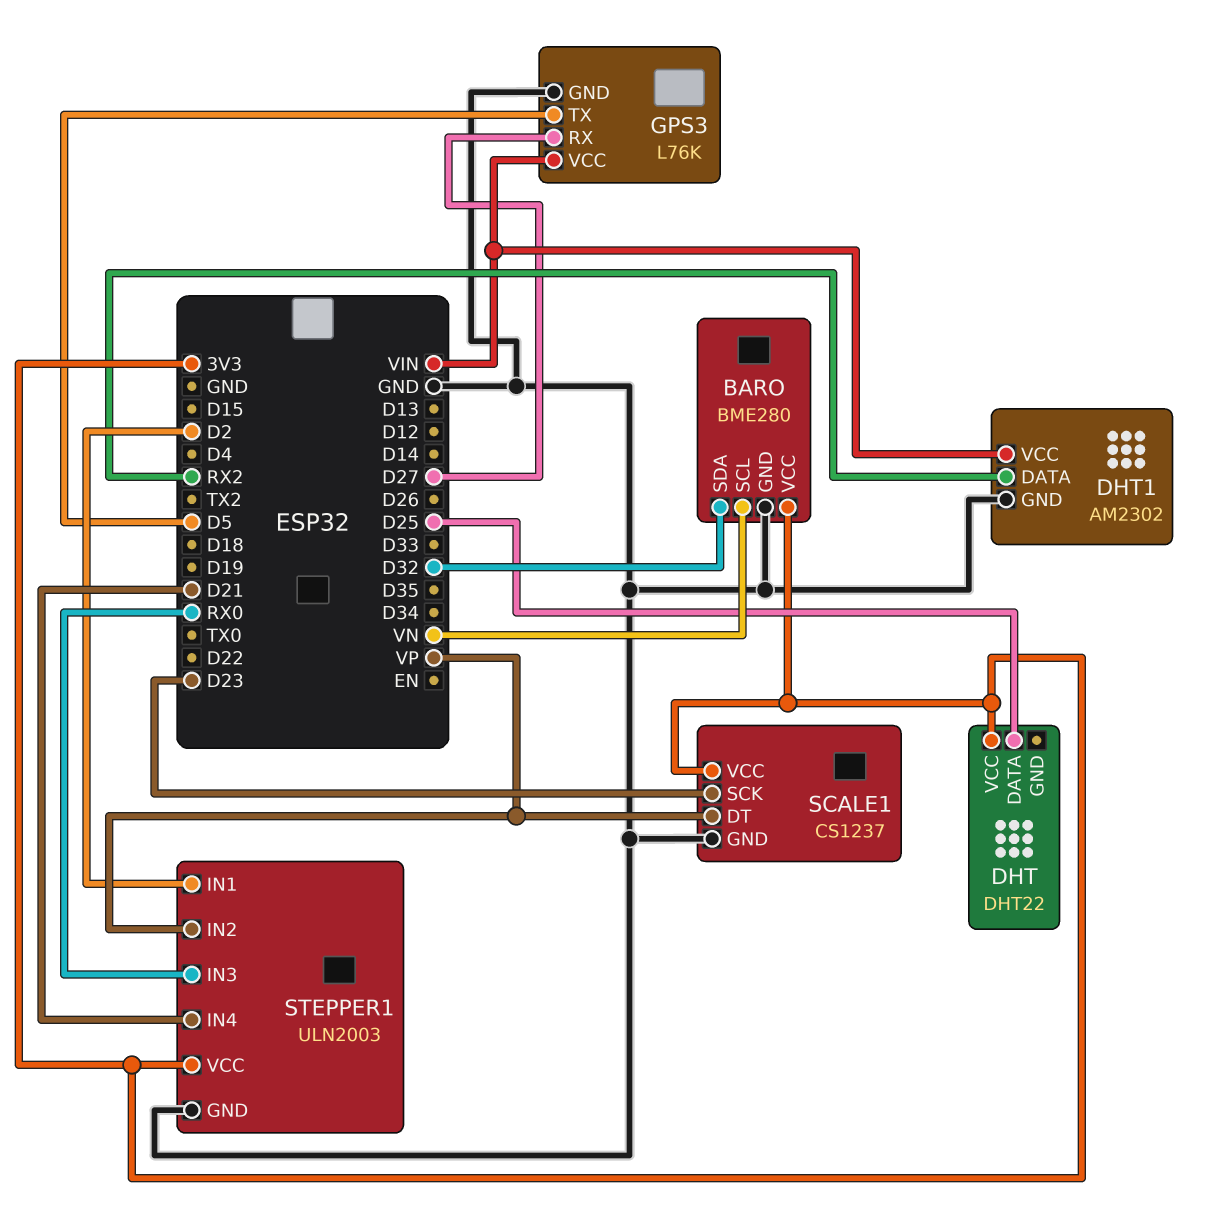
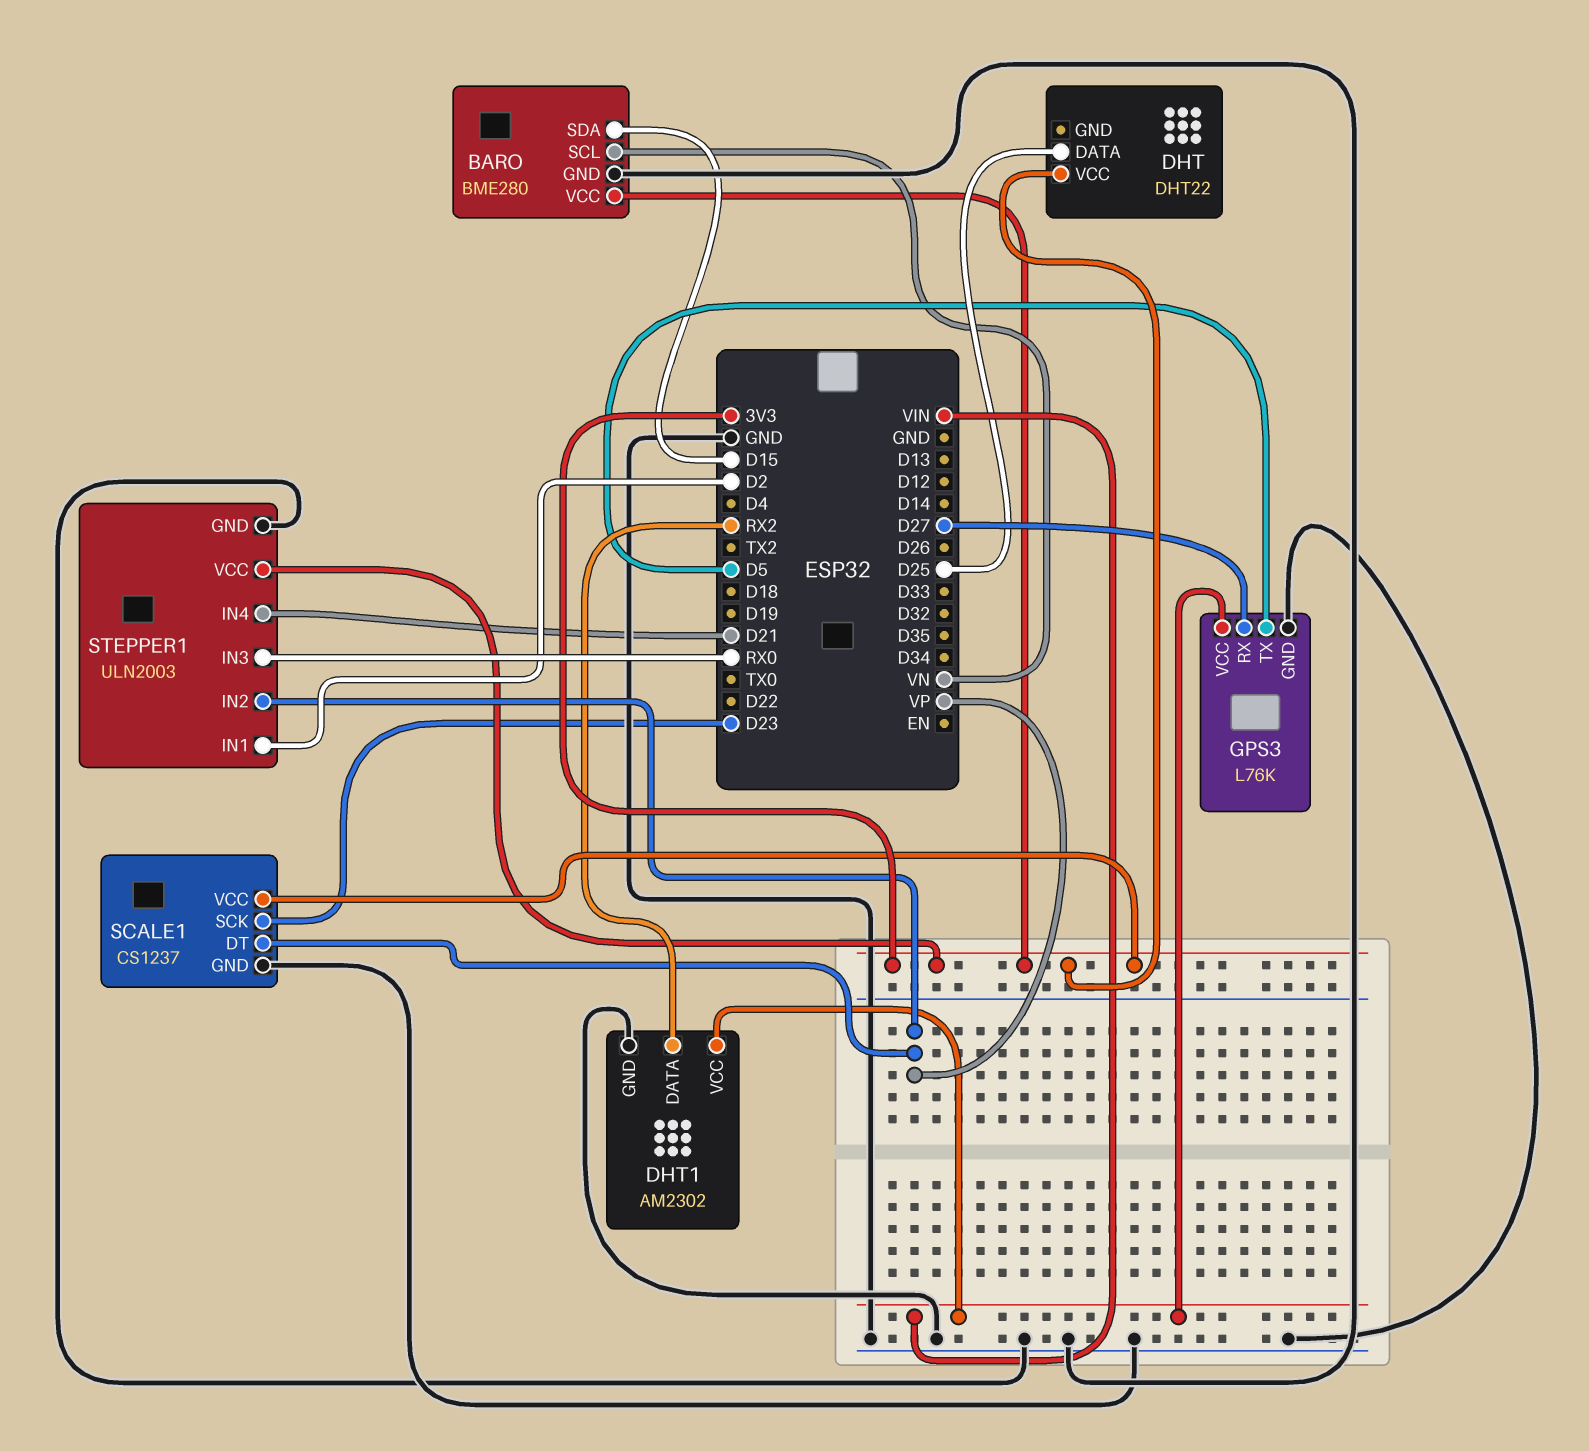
BARO pin SDA: D32 -> D15

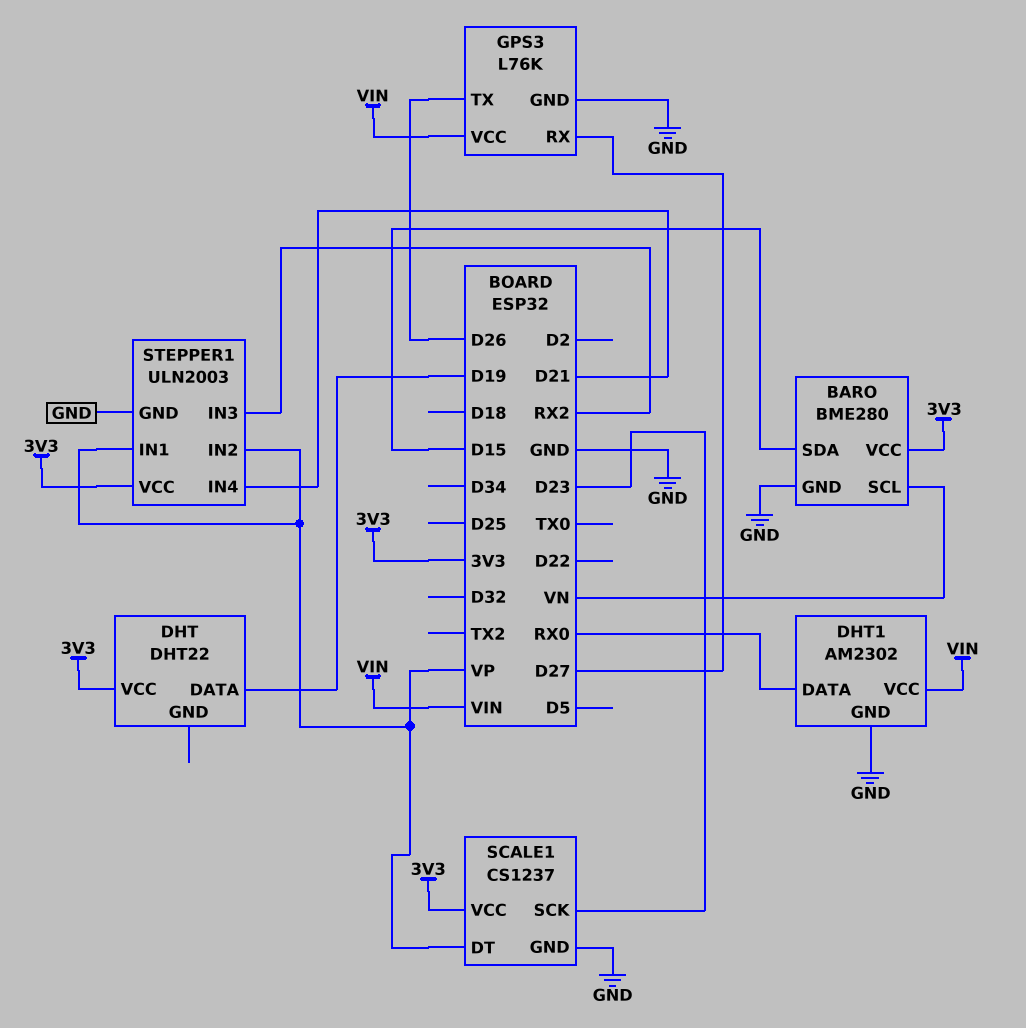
DHT pin DATA: D25 -> D19
DHT1 pin DATA: RX2 -> RX0
GPS3 pin TX: D5 -> D26
STEPPER1 pin IN1: D2 -> VP
STEPPER1 pin IN3: RX0 -> RX2

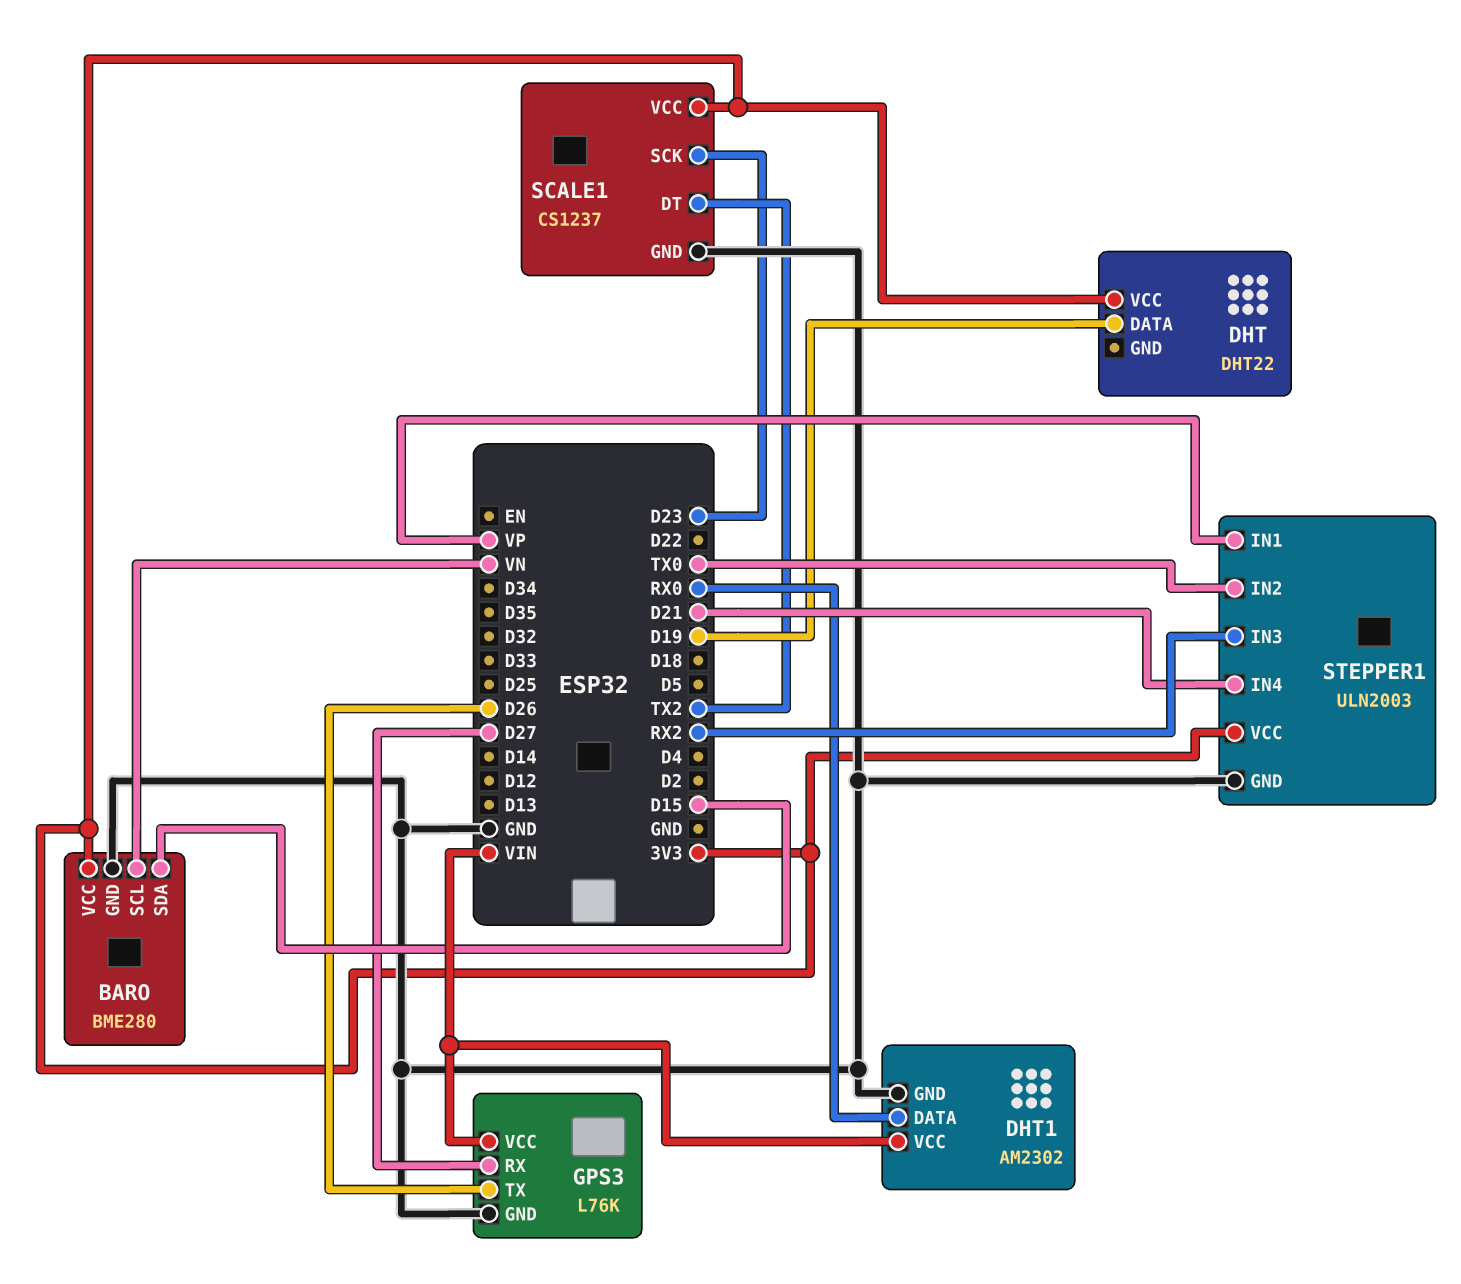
SCALE1 pin DT: VP -> TX2
STEPPER1 pin IN2: VP -> TX0

